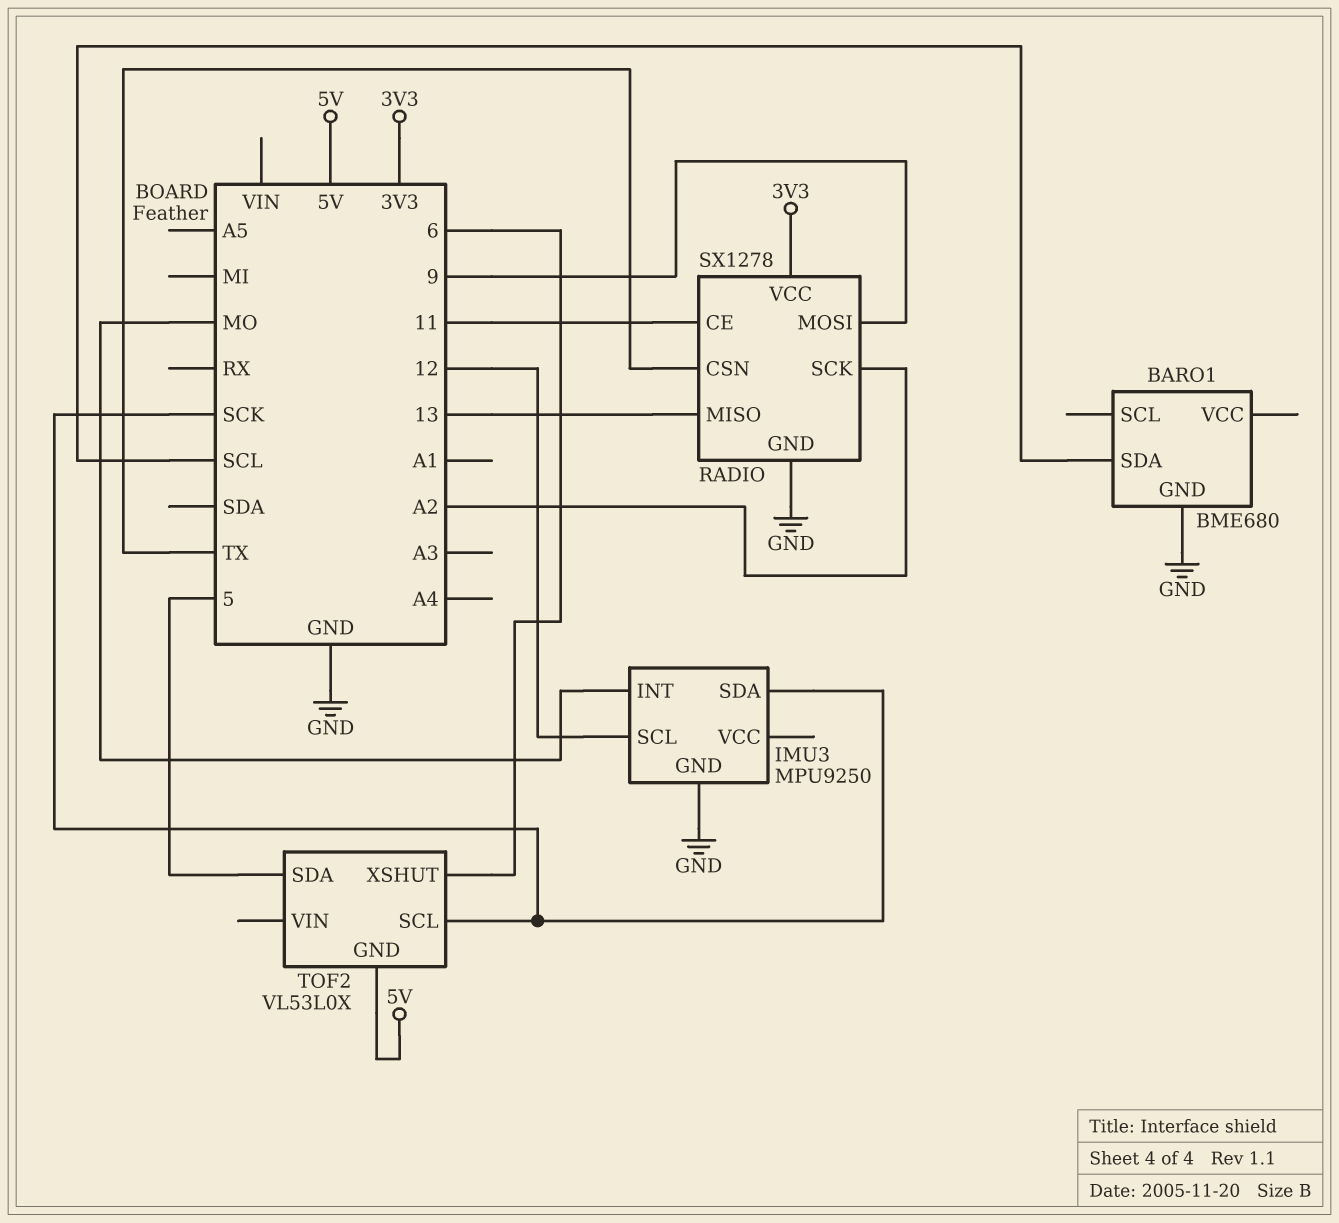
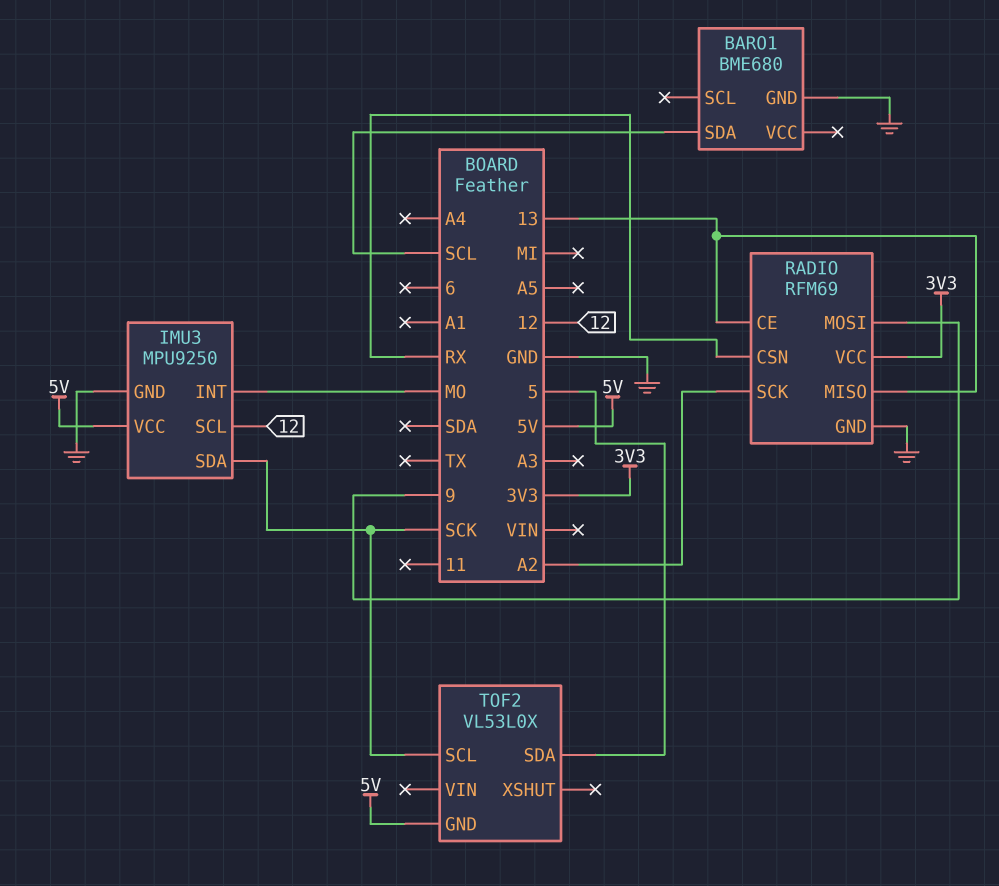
IMU3 pin VCC: none -> 5V
RADIO: SX1278 -> RFM69
RADIO pin CE: 11 -> 13
RADIO pin CSN: TX -> RX
TOF2 pin XSHUT: 6 -> none

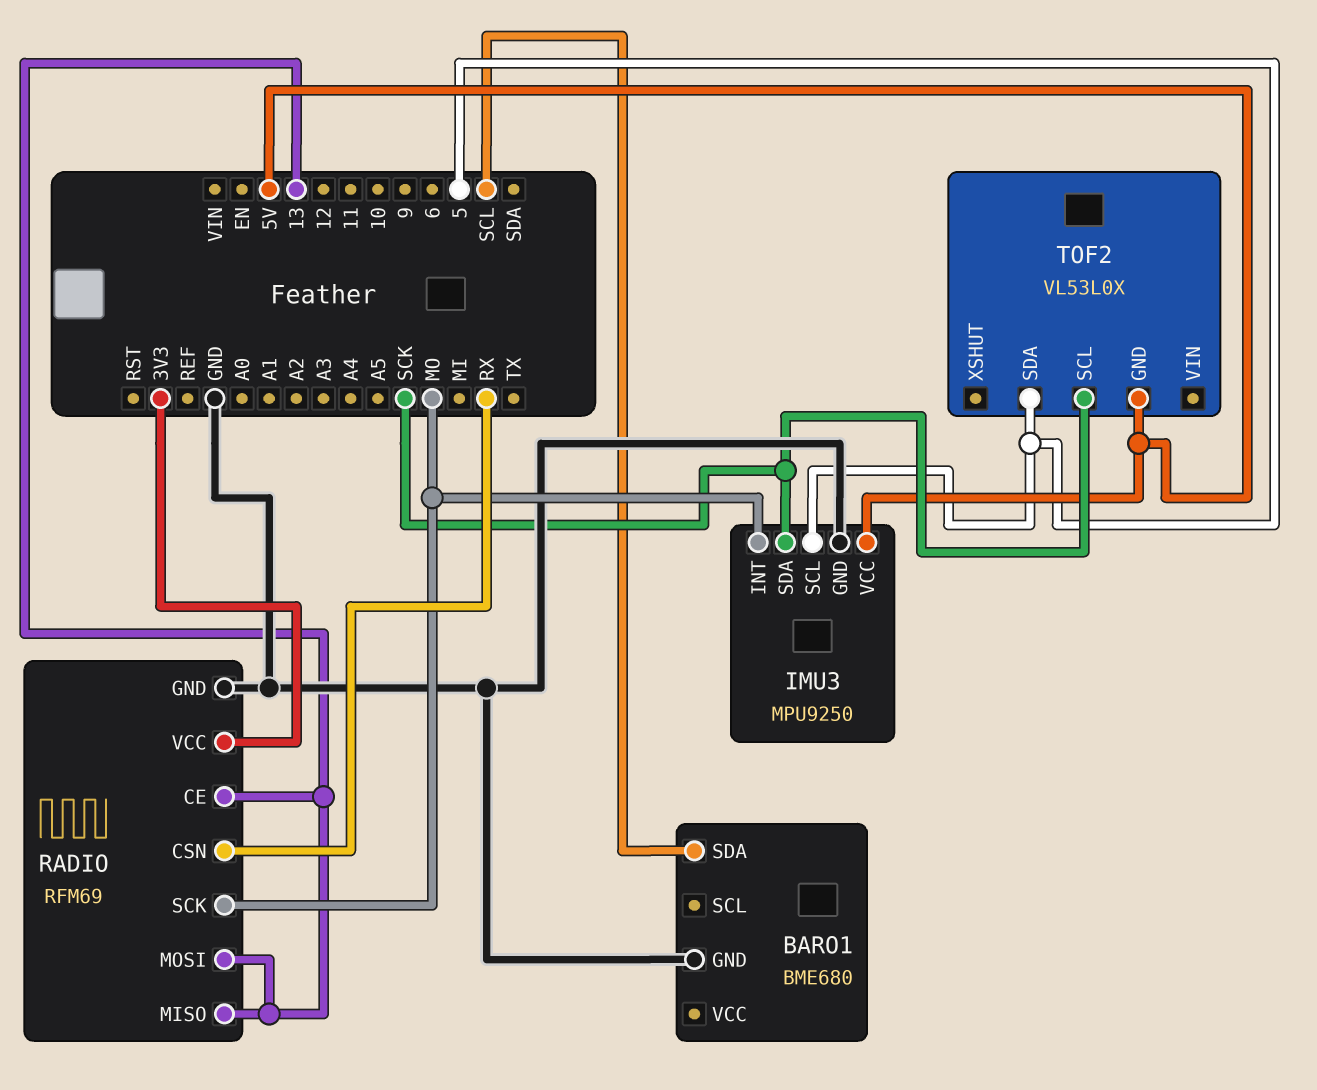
IMU3 pin SCL: 12 -> 5
RADIO pin MOSI: 9 -> 13
RADIO pin SCK: A2 -> MO

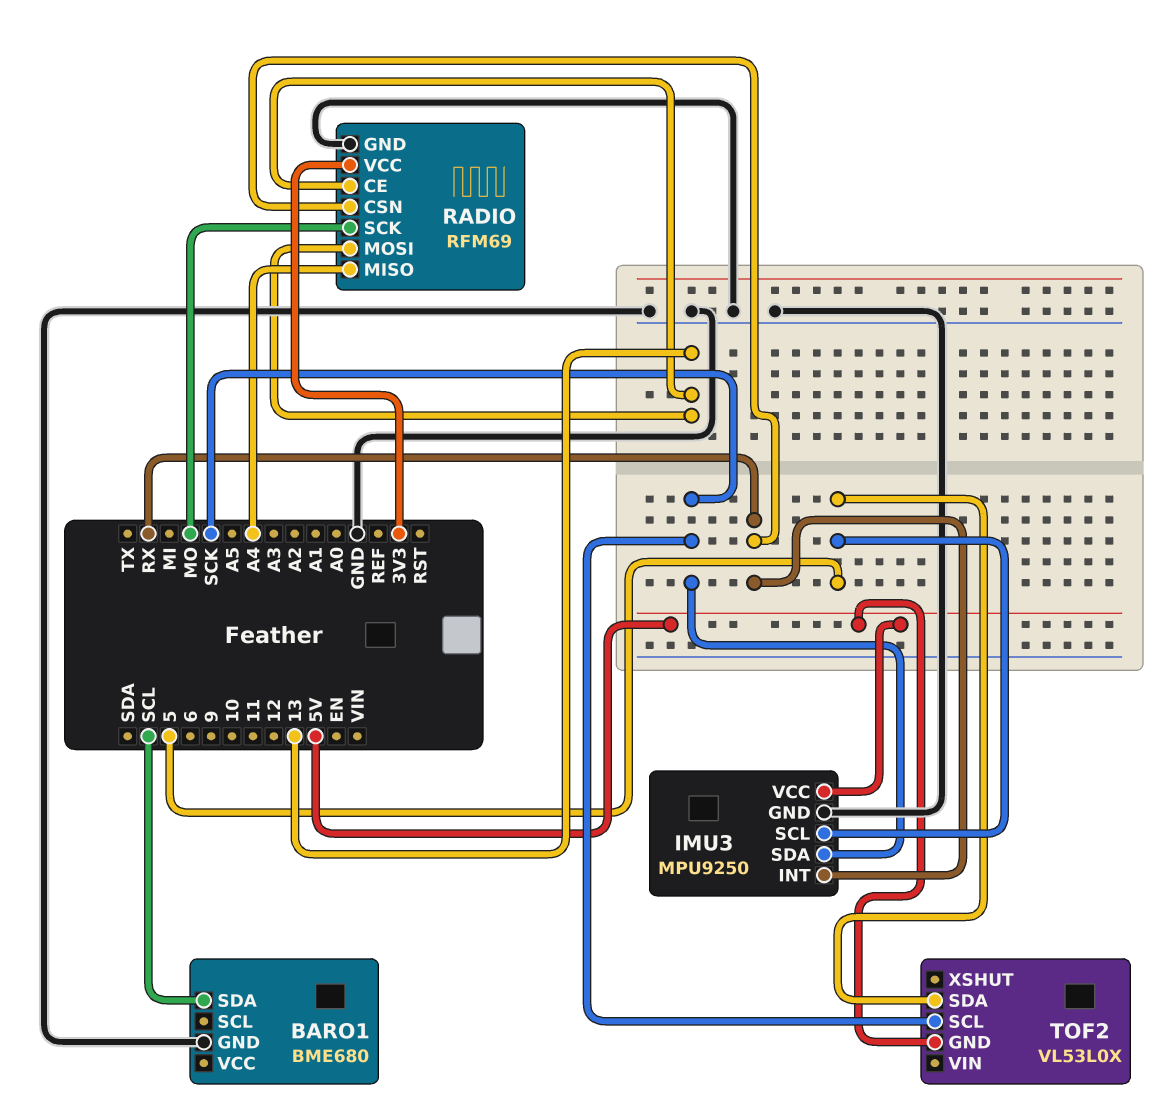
IMU3 pin INT: MO -> RX
RADIO pin MISO: 13 -> A4

